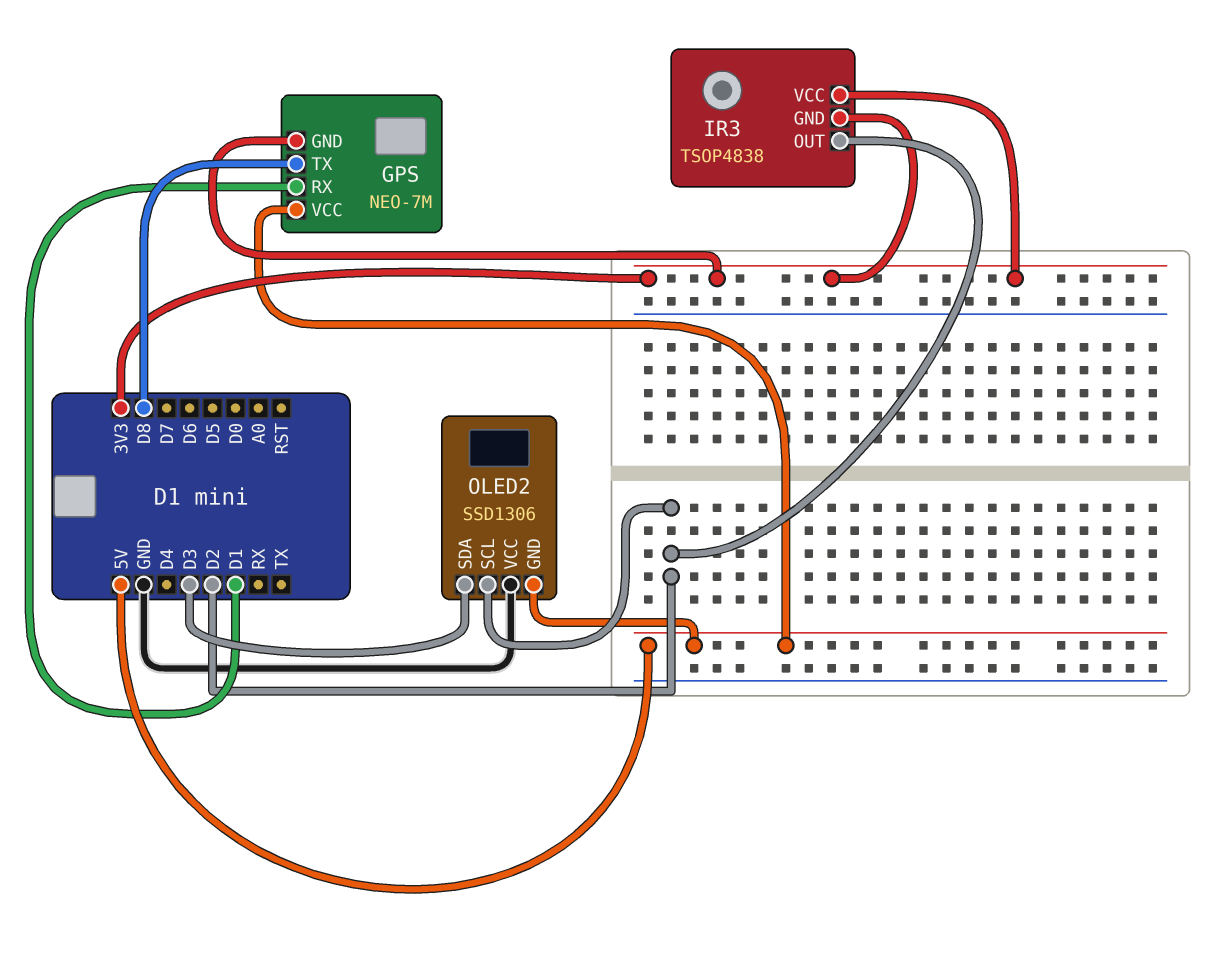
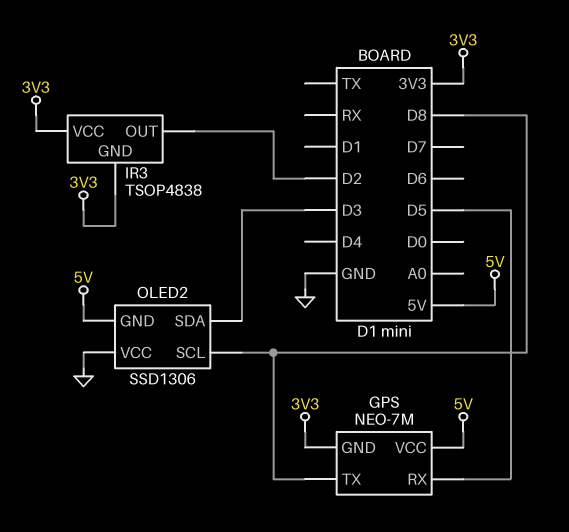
GPS pin RX: D1 -> D5
OLED2 pin SCL: D2 -> D8

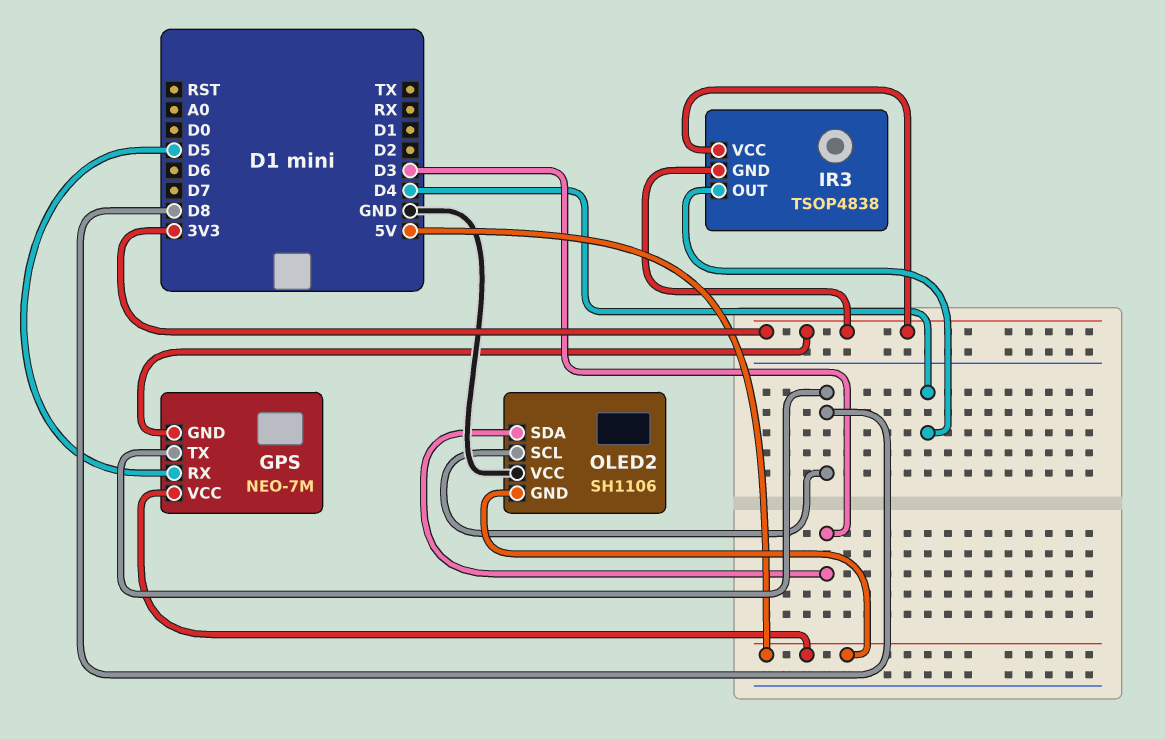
IR3 pin OUT: D2 -> D4
OLED2: SSD1306 -> SH1106

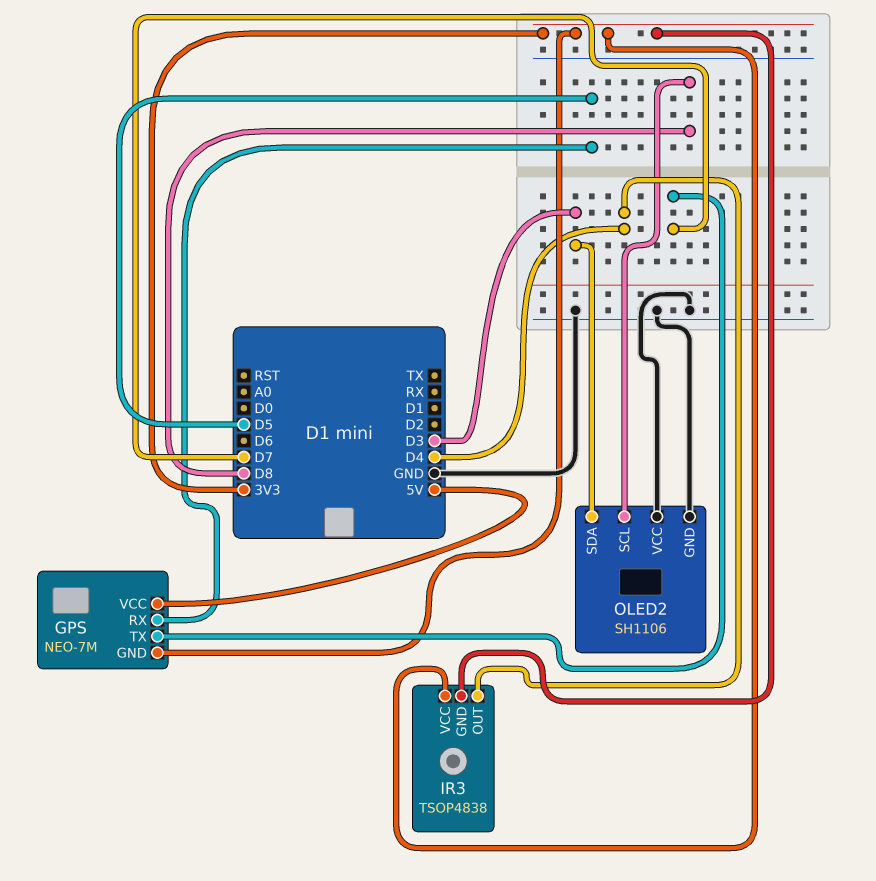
GPS pin TX: D8 -> D7
OLED2 pin GND: 5V -> GND

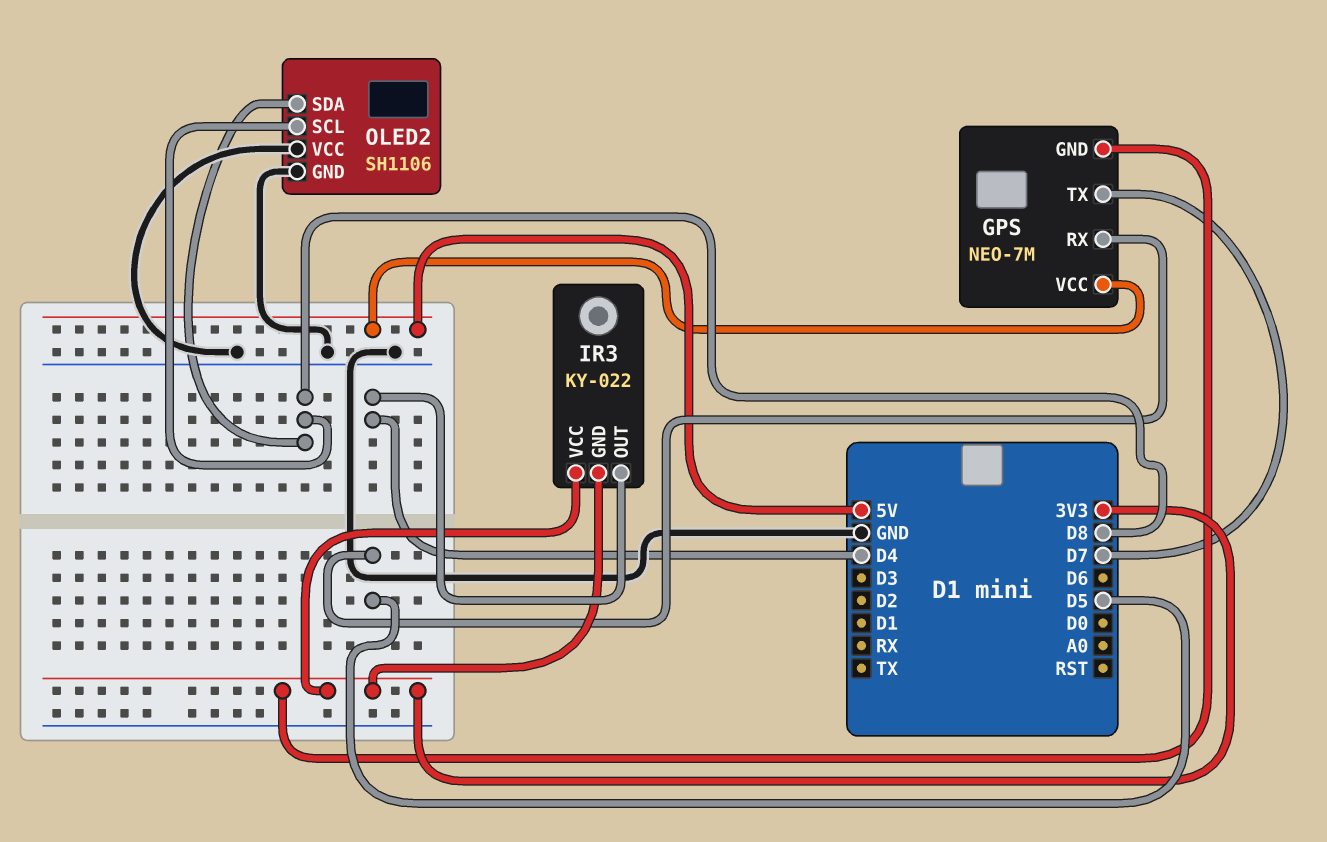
IR3: TSOP4838 -> KY-022
OLED2 pin SDA: D3 -> D8

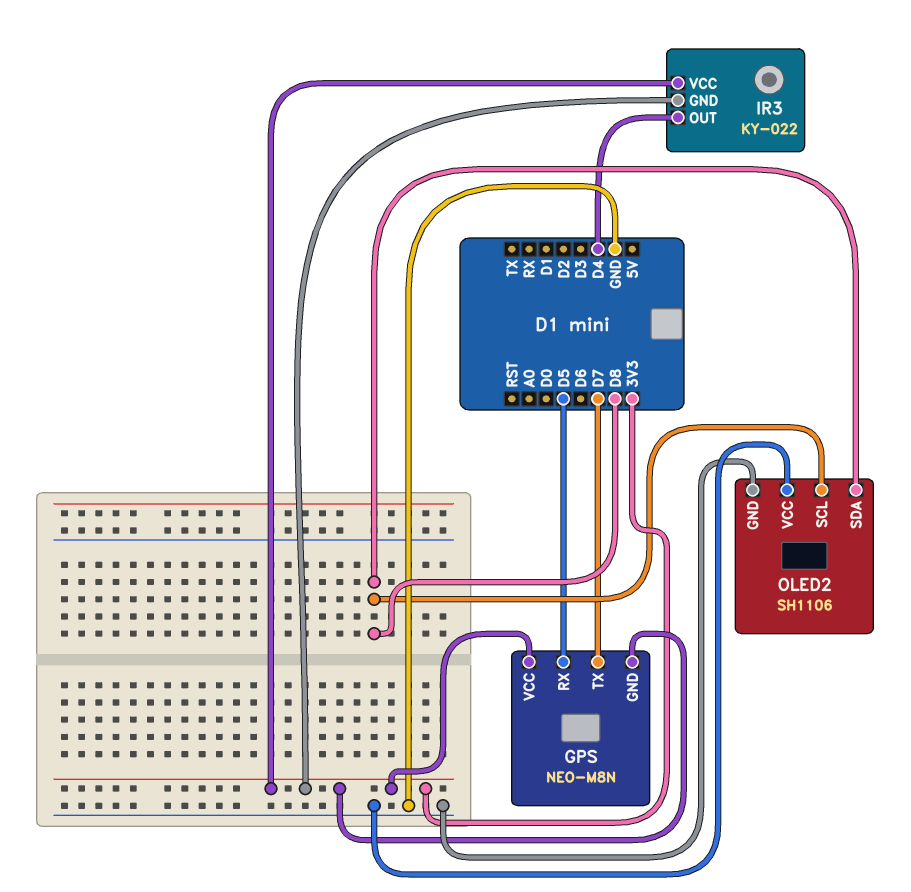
GPS: NEO-7M -> NEO-M8N
GPS pin VCC: 5V -> 3V3

